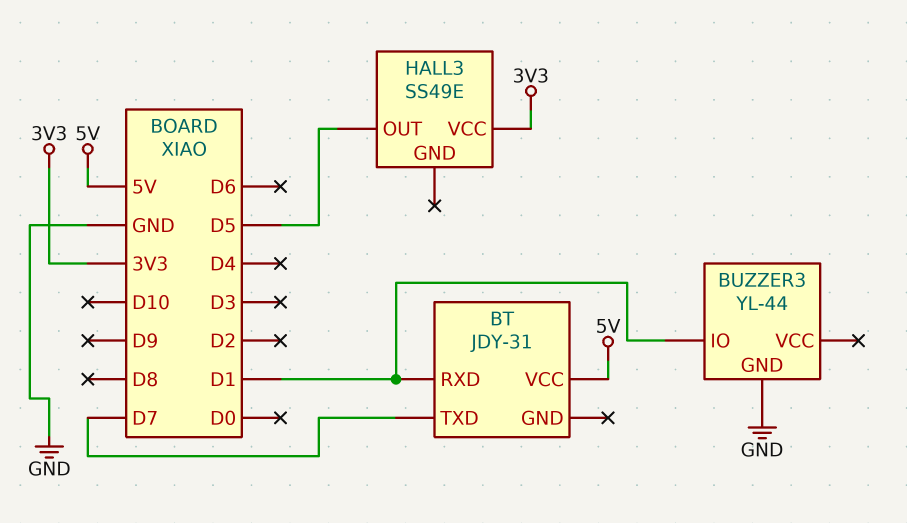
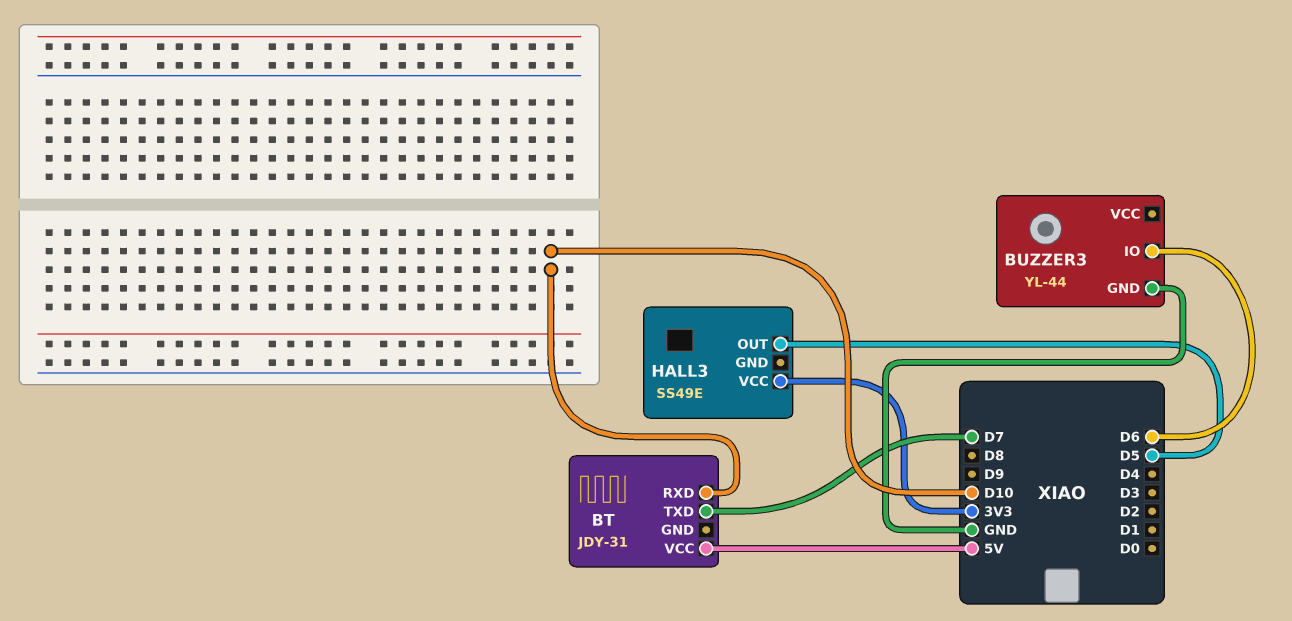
BT pin RXD: D1 -> D10
BUZZER3 pin IO: D1 -> D6

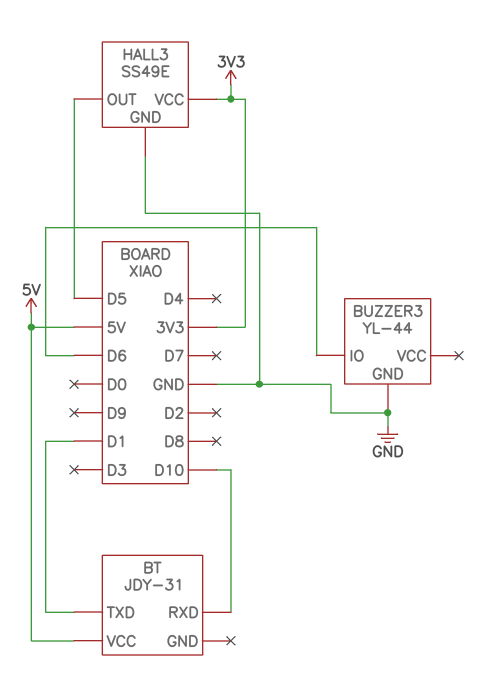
BT pin TXD: D7 -> D1
HALL3 pin GND: none -> GND

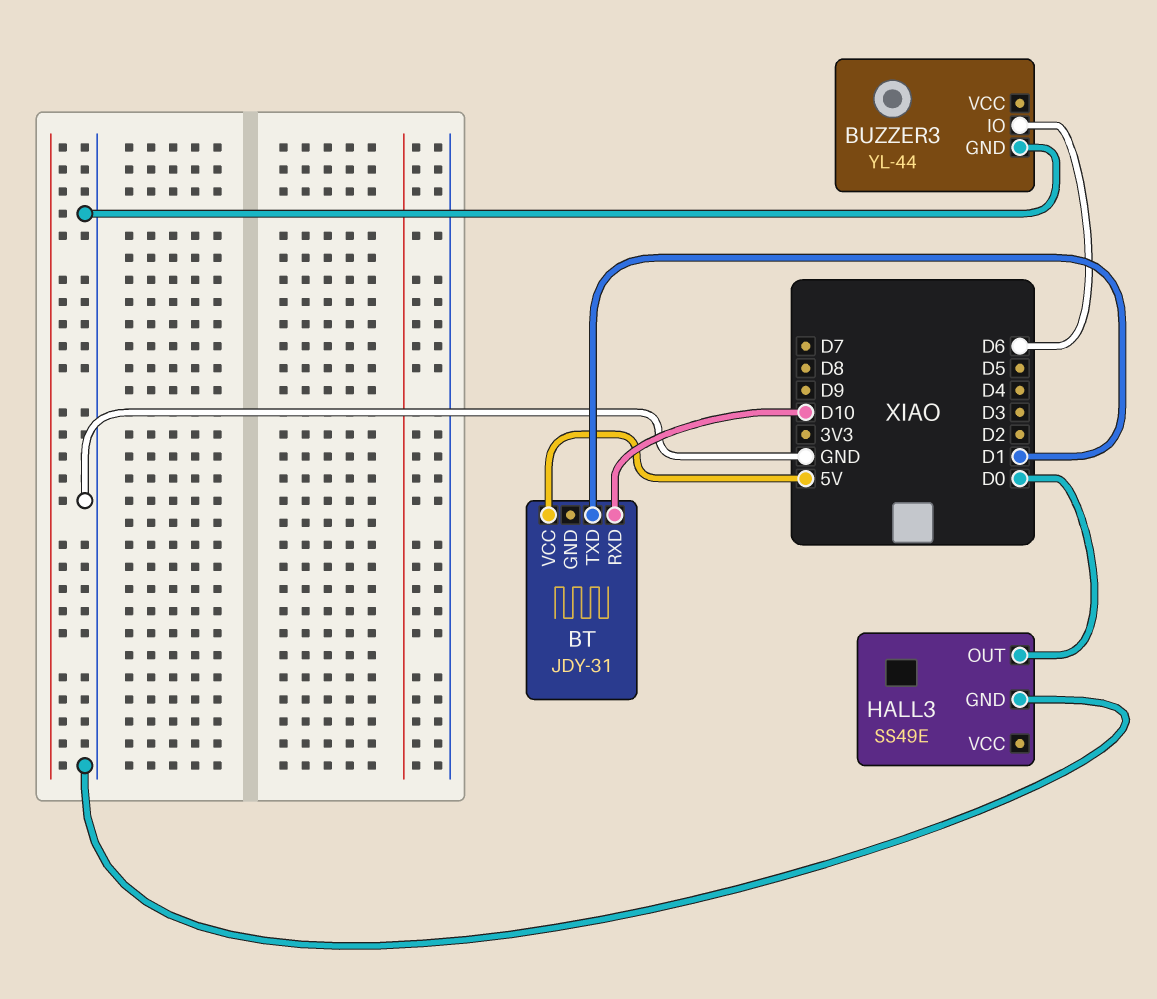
HALL3 pin OUT: D5 -> D0
HALL3 pin VCC: 3V3 -> none

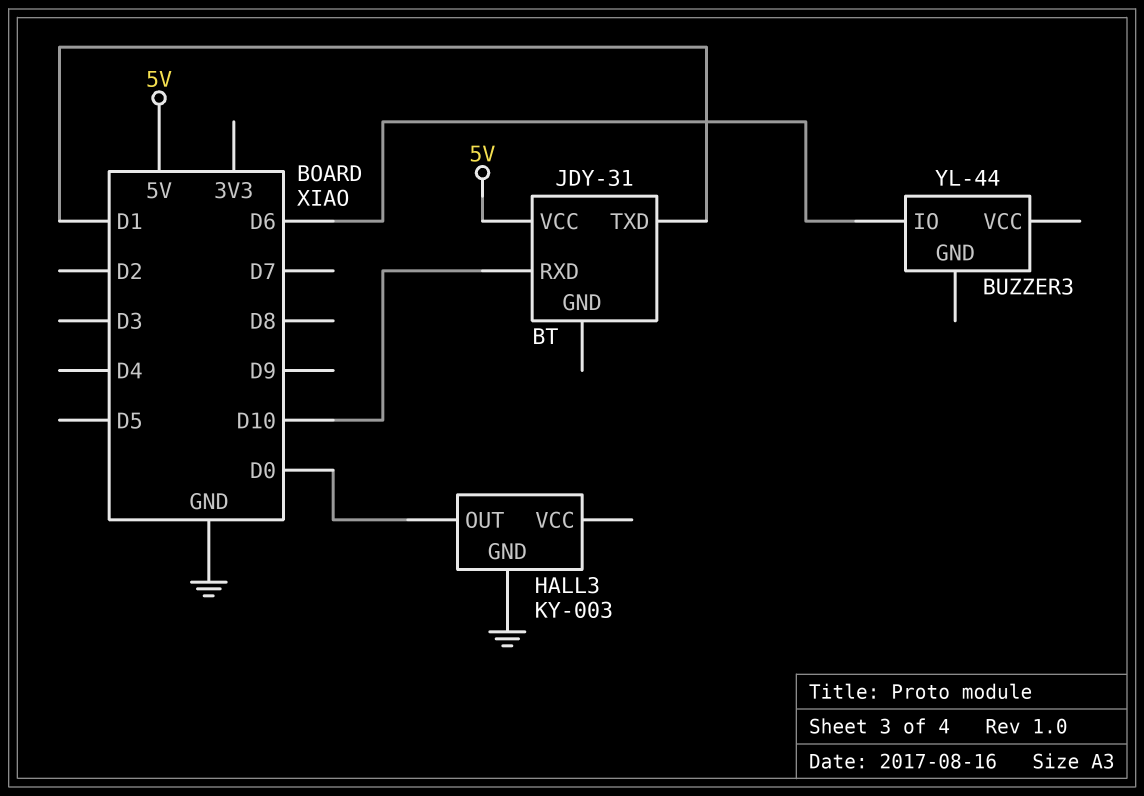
BUZZER3 pin GND: GND -> none
HALL3: SS49E -> KY-003

